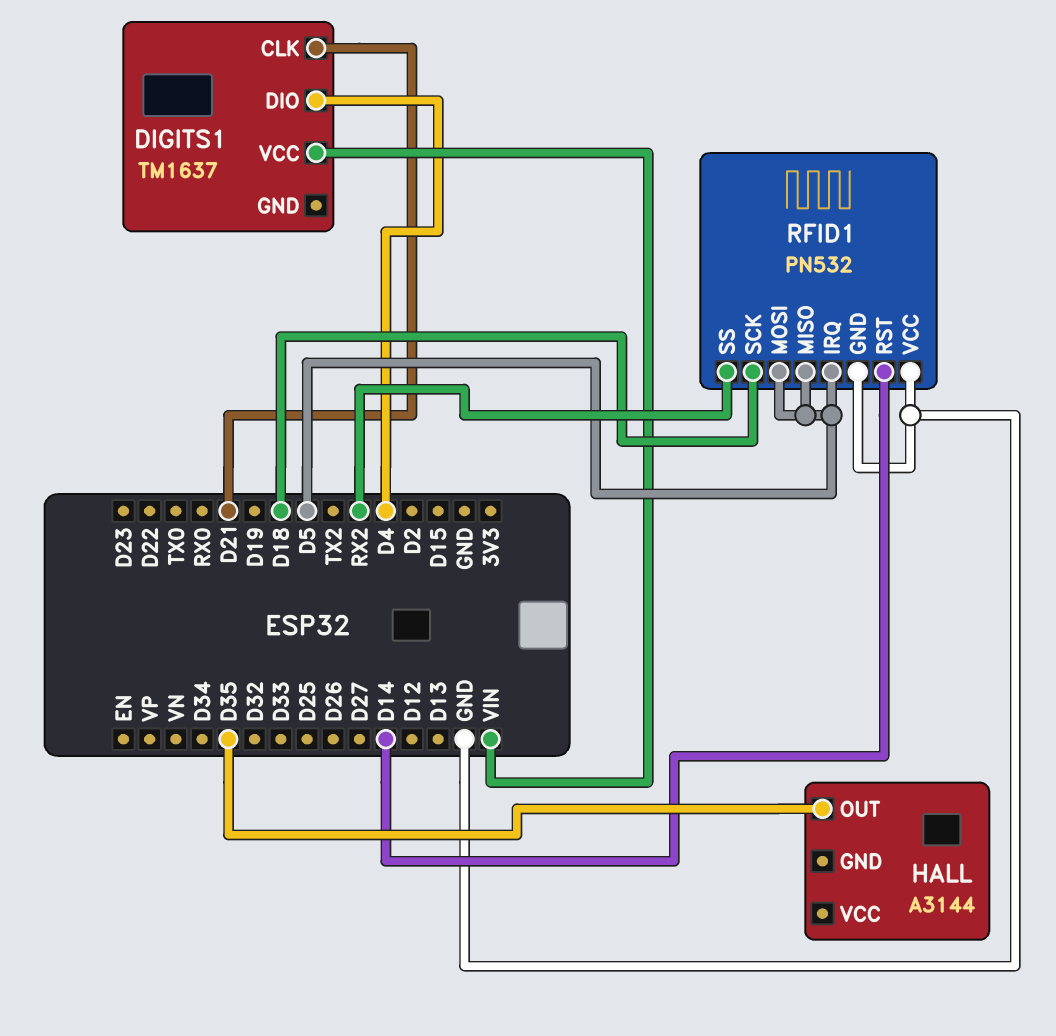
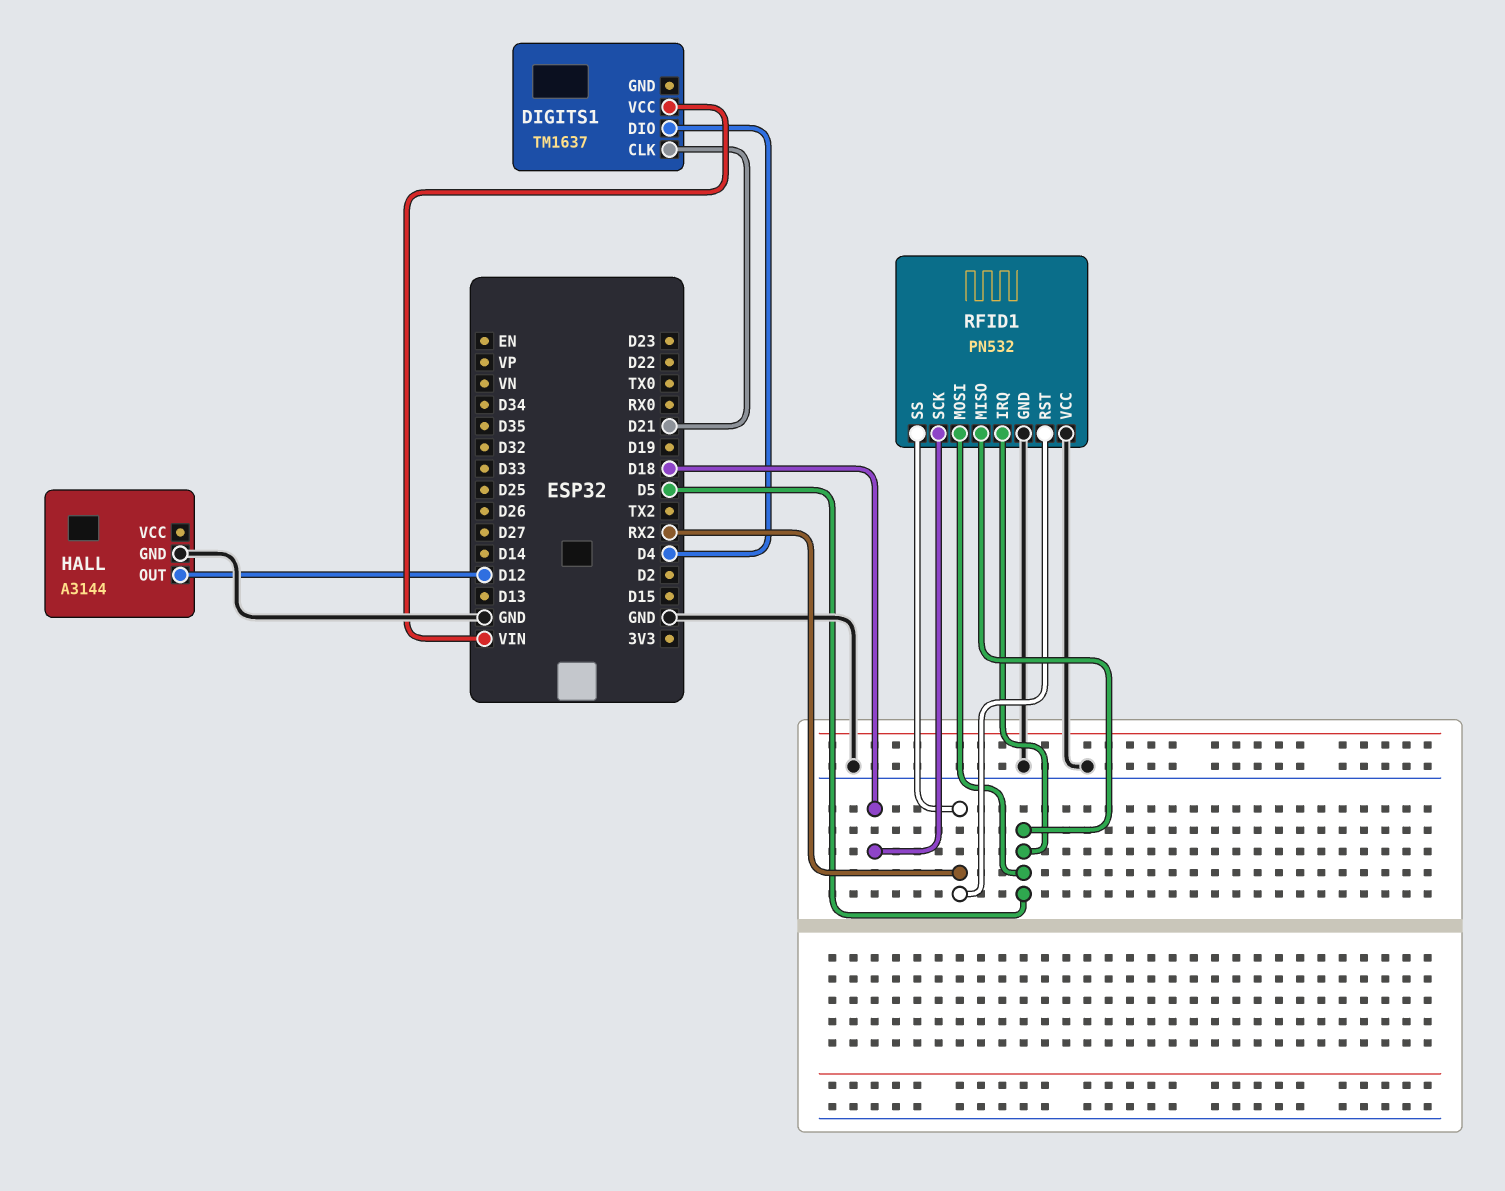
HALL pin GND: none -> GND
HALL pin OUT: D35 -> D12
RFID1 pin RST: D14 -> RX2

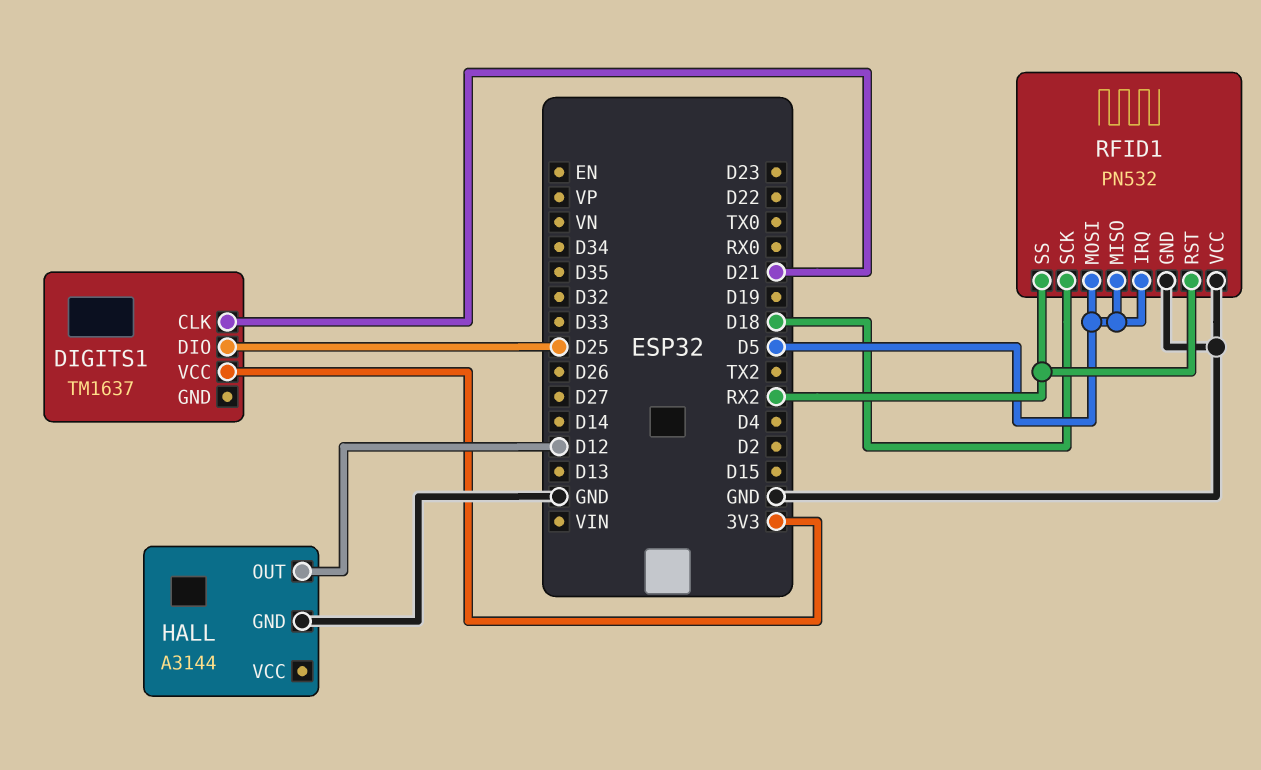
DIGITS1 pin DIO: D4 -> D25
DIGITS1 pin VCC: VIN -> 3V3

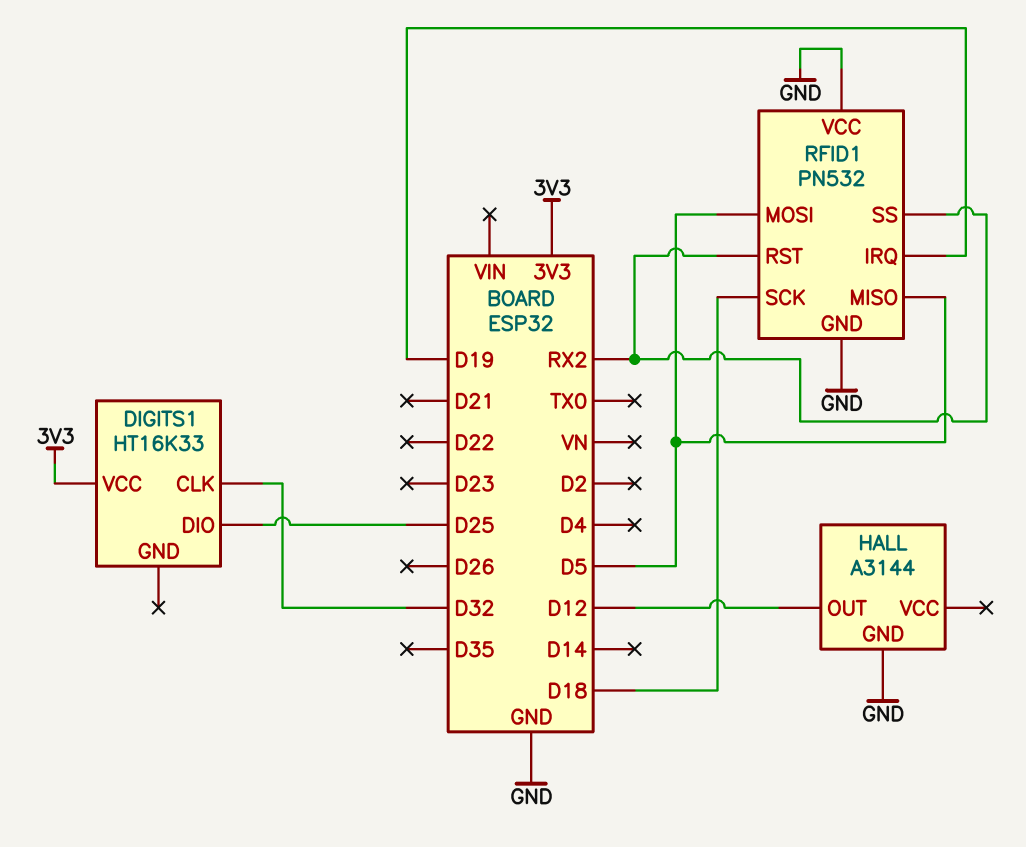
DIGITS1: TM1637 -> HT16K33
DIGITS1 pin CLK: D21 -> D32
RFID1 pin IRQ: D5 -> D19

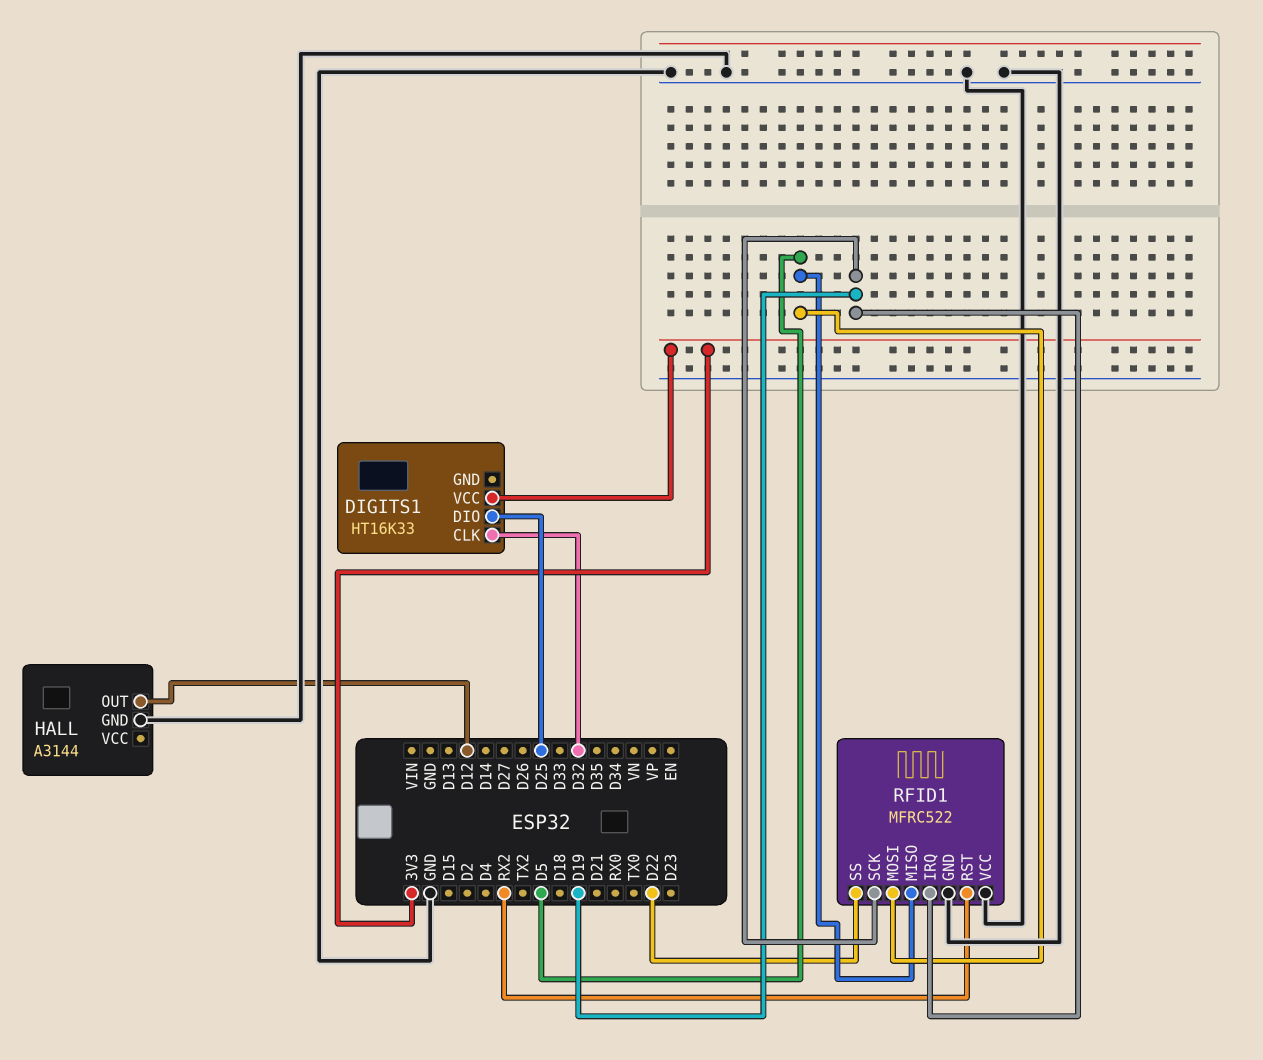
RFID1: PN532 -> MFRC522
RFID1 pin SCK: D18 -> D19
RFID1 pin SS: RX2 -> D22

